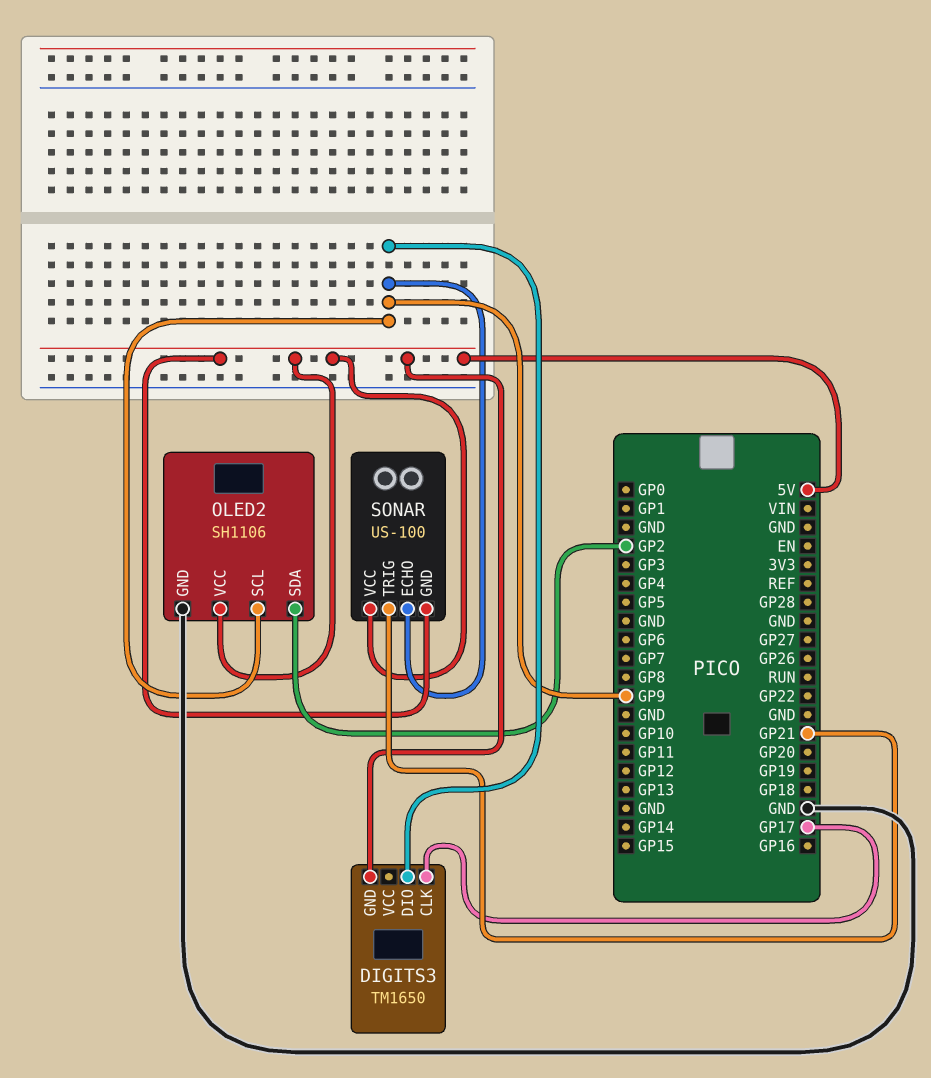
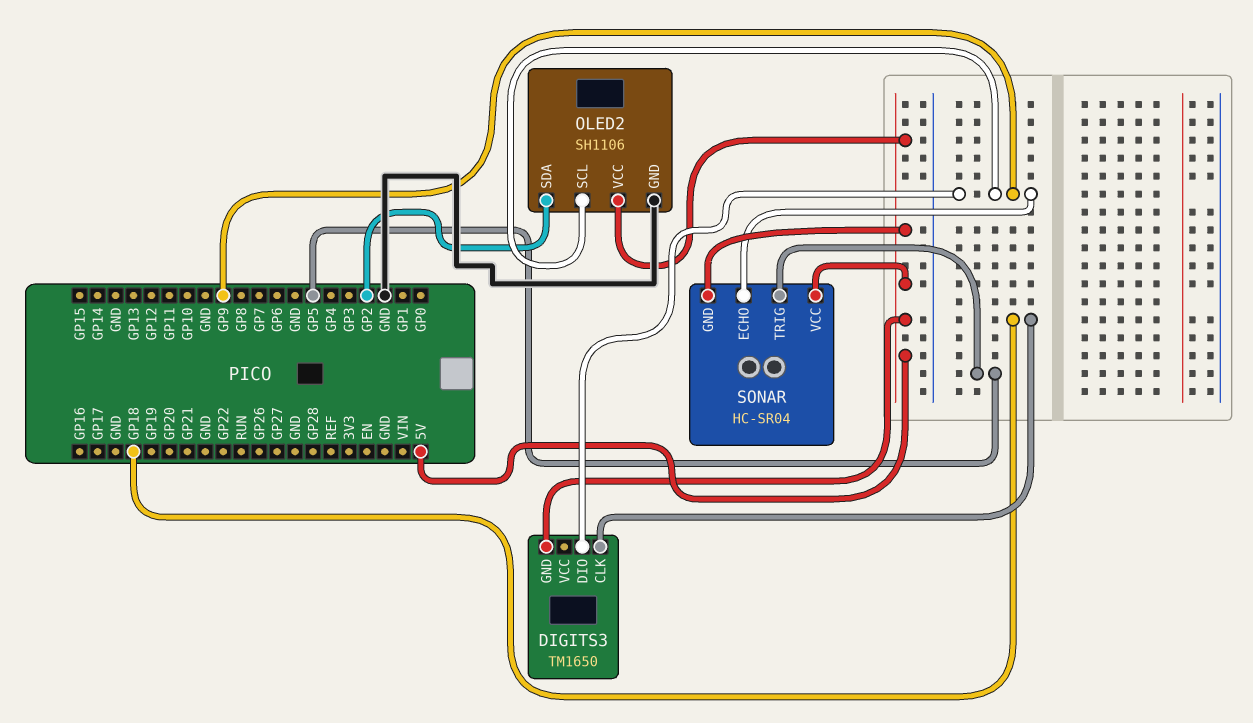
DIGITS3 pin CLK: GP17 -> GP18
SONAR: US-100 -> HC-SR04
SONAR pin TRIG: GP21 -> GP5

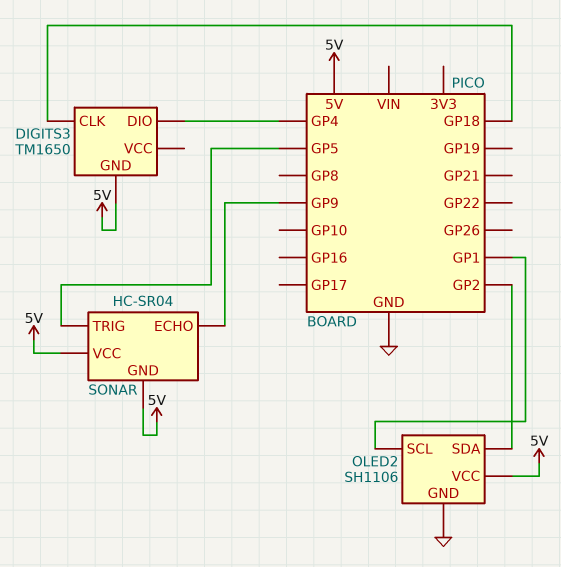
DIGITS3 pin DIO: GP9 -> GP4
OLED2 pin SCL: GP9 -> GP1

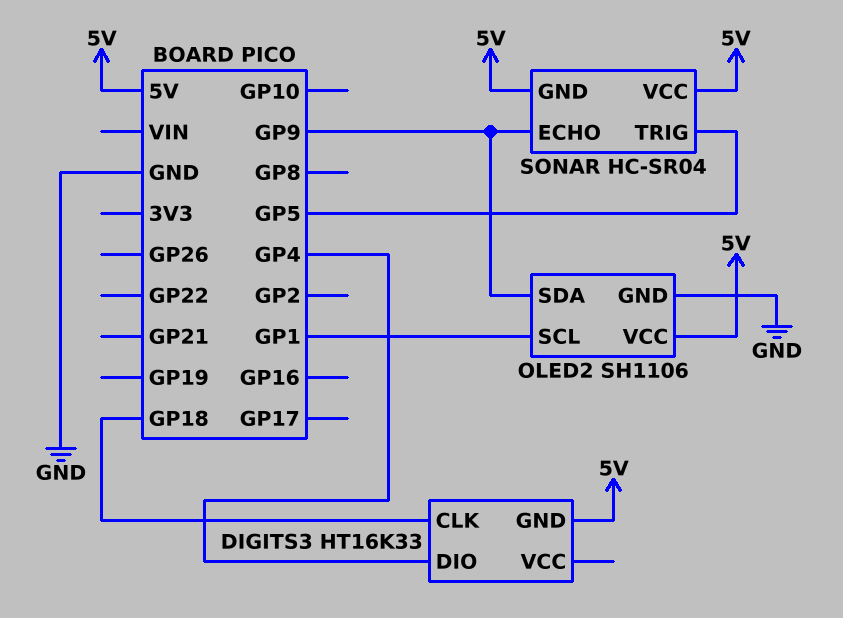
DIGITS3: TM1650 -> HT16K33
OLED2 pin SDA: GP2 -> GP9

